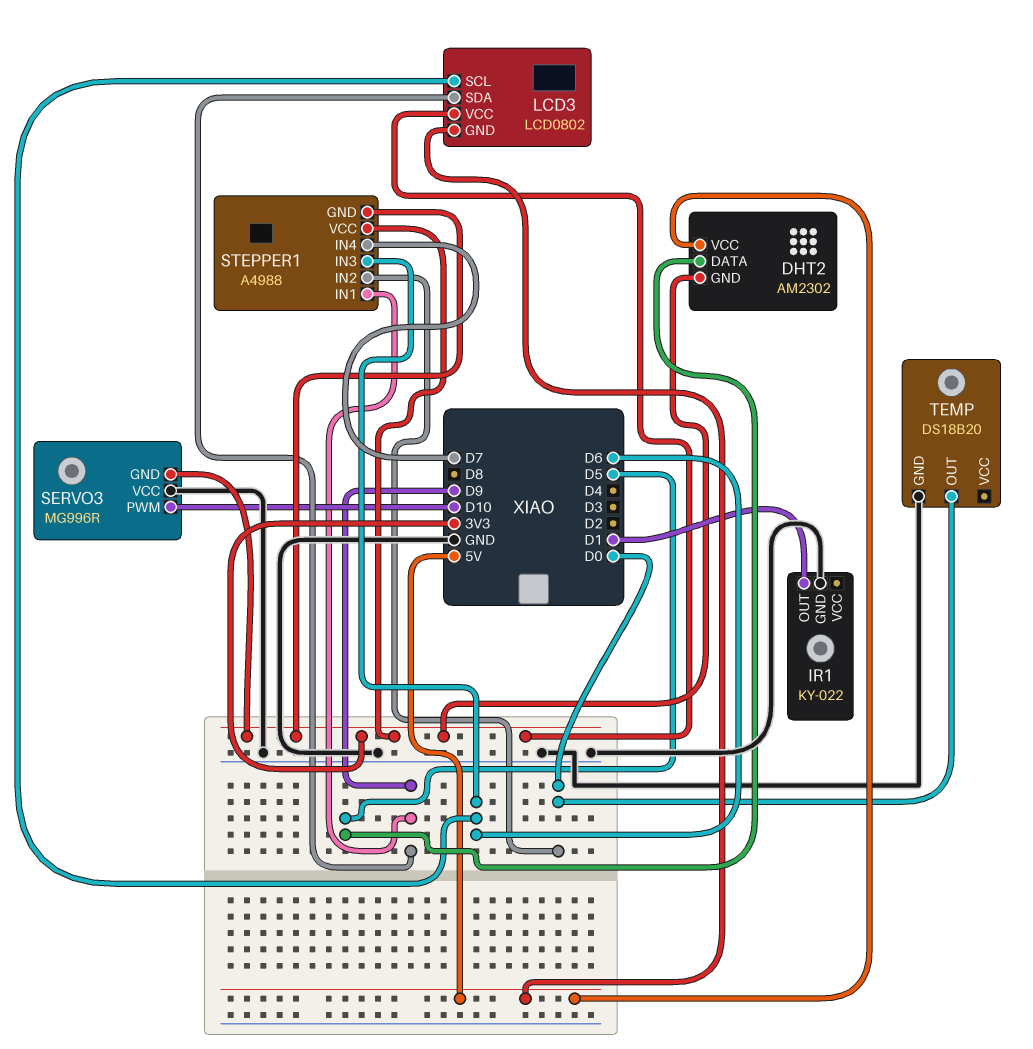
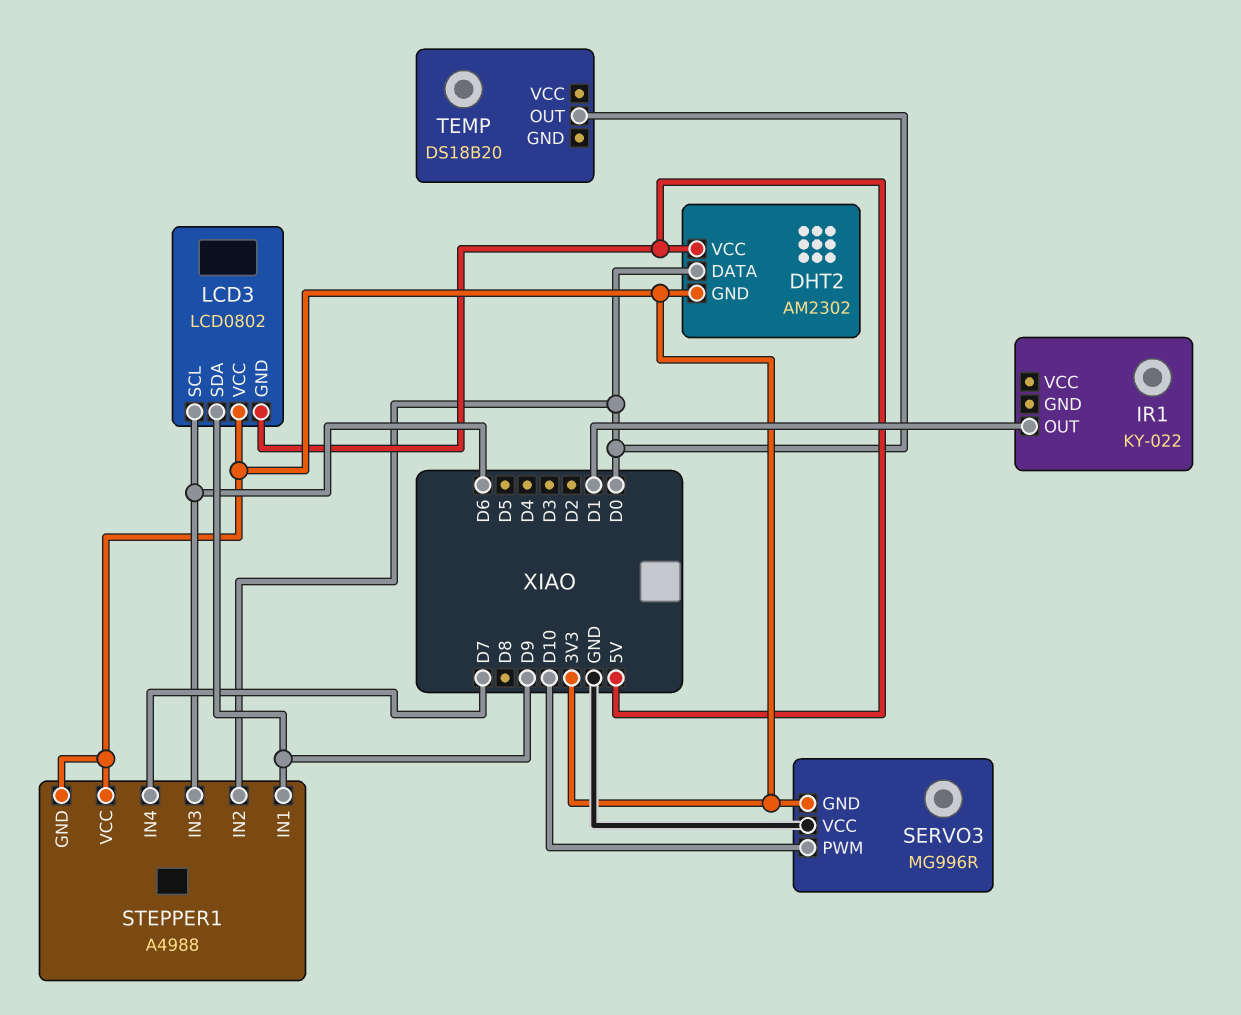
DHT2 pin DATA: D5 -> D0
IR1 pin GND: GND -> none
TEMP pin GND: GND -> none

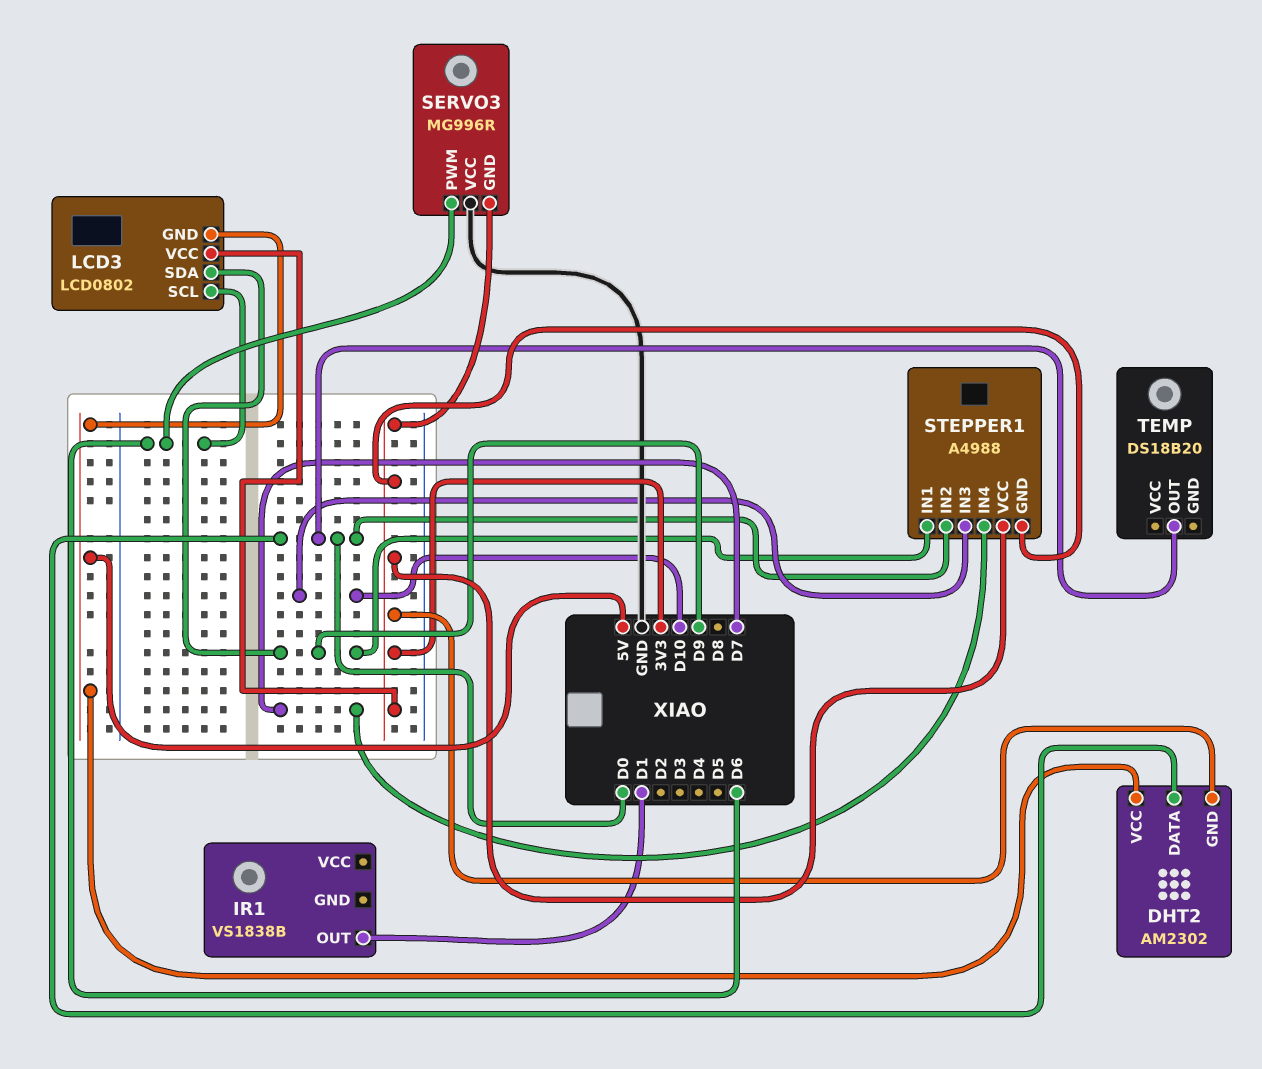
IR1: KY-022 -> VS1838B
SERVO3 pin PWM: D10 -> D6
STEPPER1 pin IN3: D6 -> D10

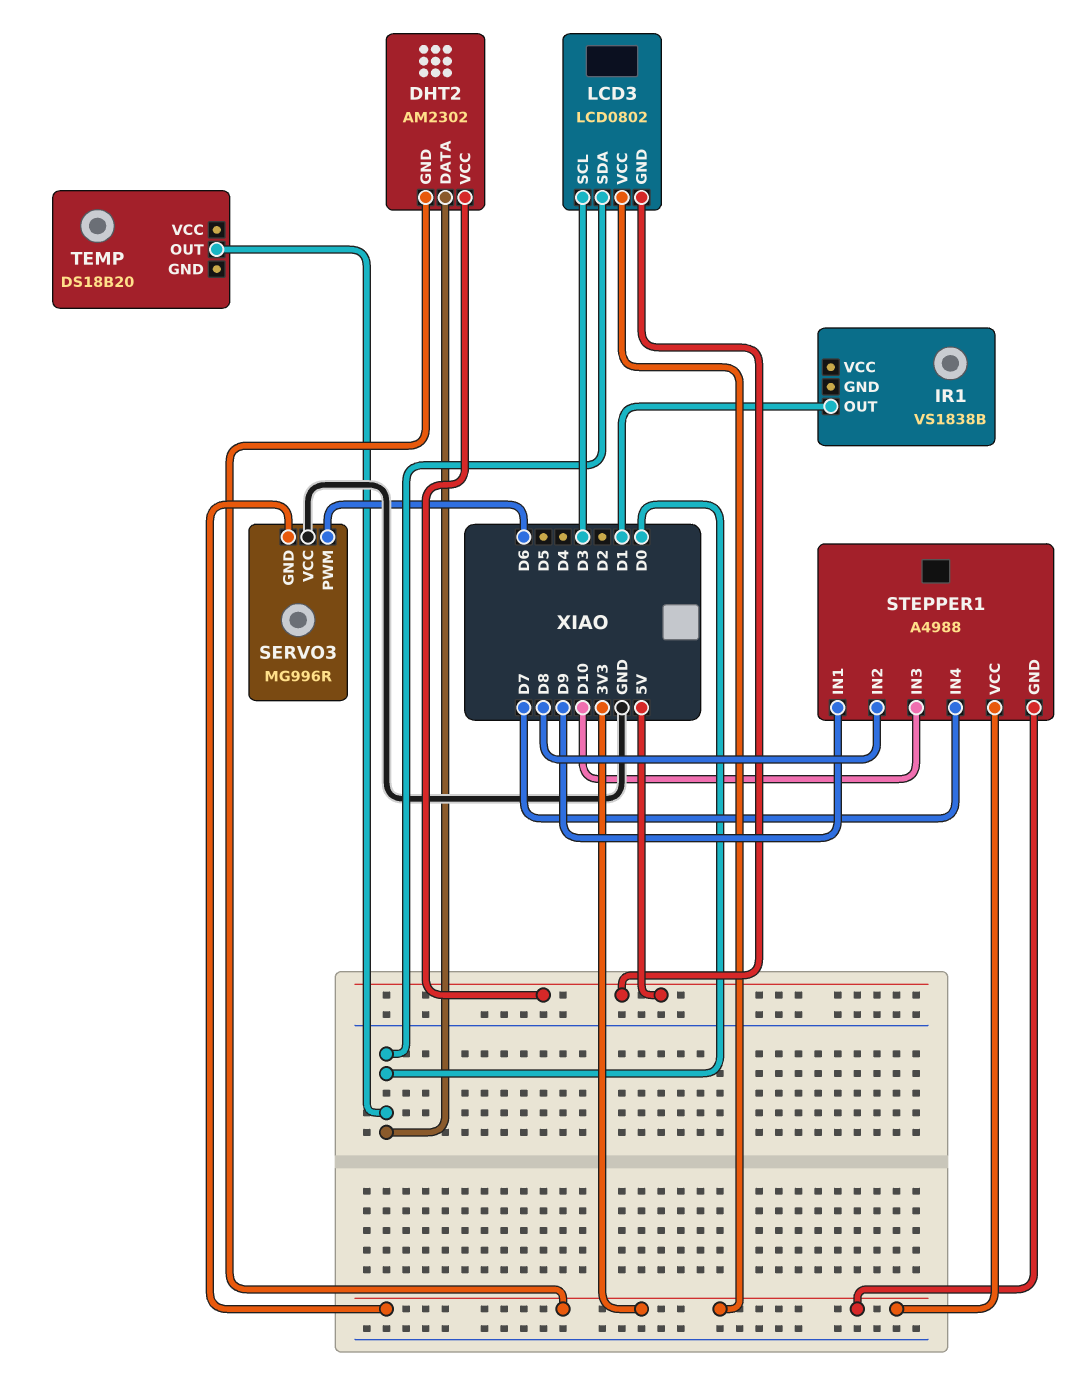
LCD3 pin SCL: D6 -> D3
LCD3 pin SDA: D9 -> D0
STEPPER1 pin IN2: D0 -> D8

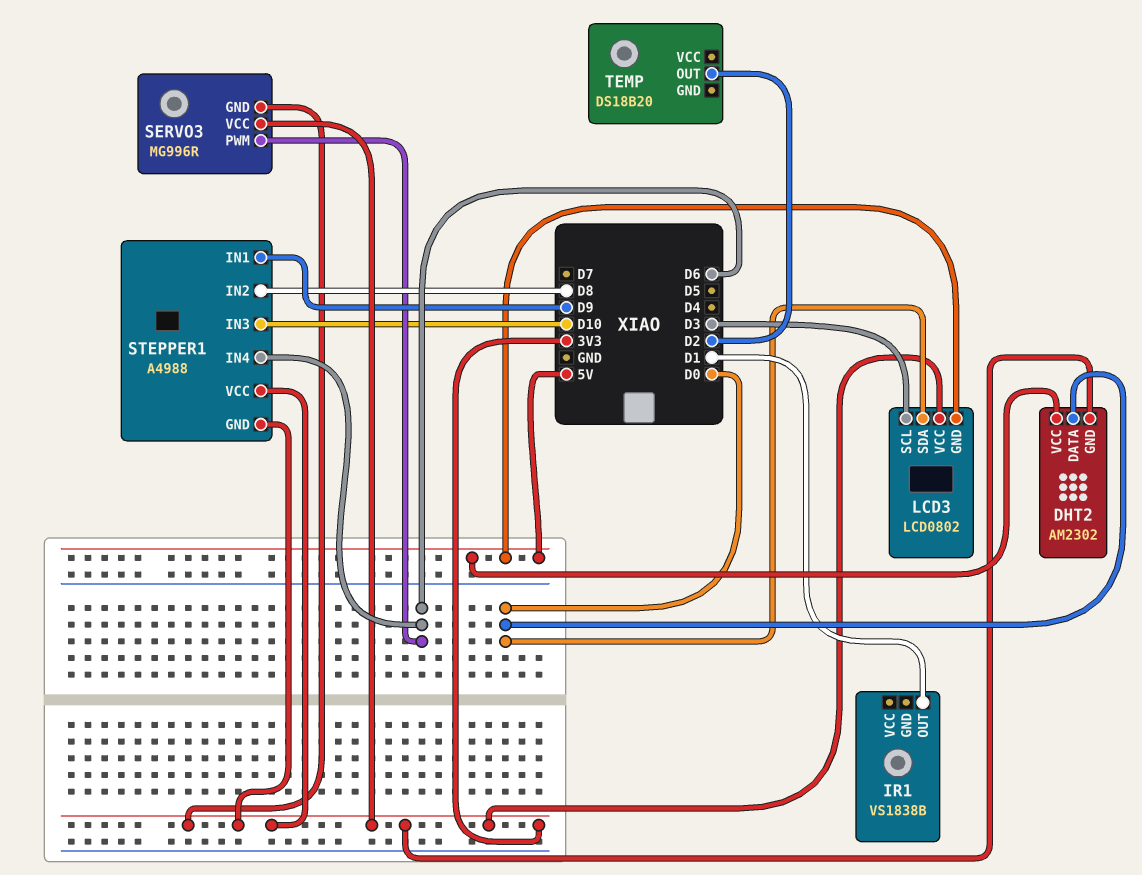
SERVO3 pin VCC: GND -> 3V3
STEPPER1 pin IN4: D7 -> D6
TEMP pin OUT: D0 -> D2

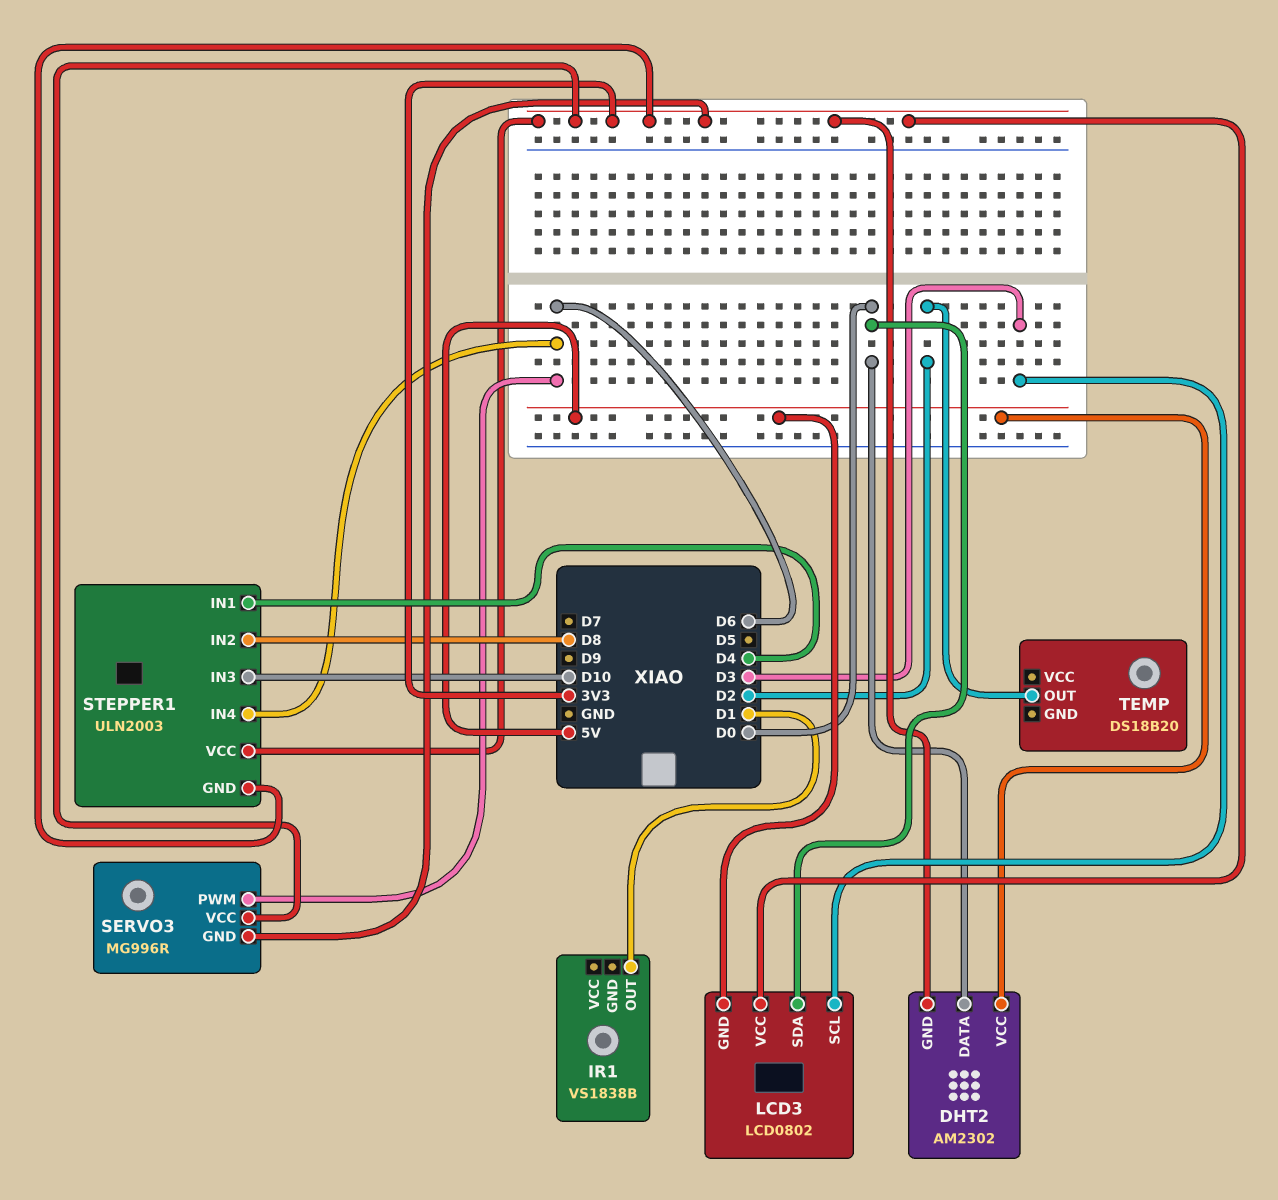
STEPPER1: A4988 -> ULN2003
STEPPER1 pin IN1: D9 -> D4

